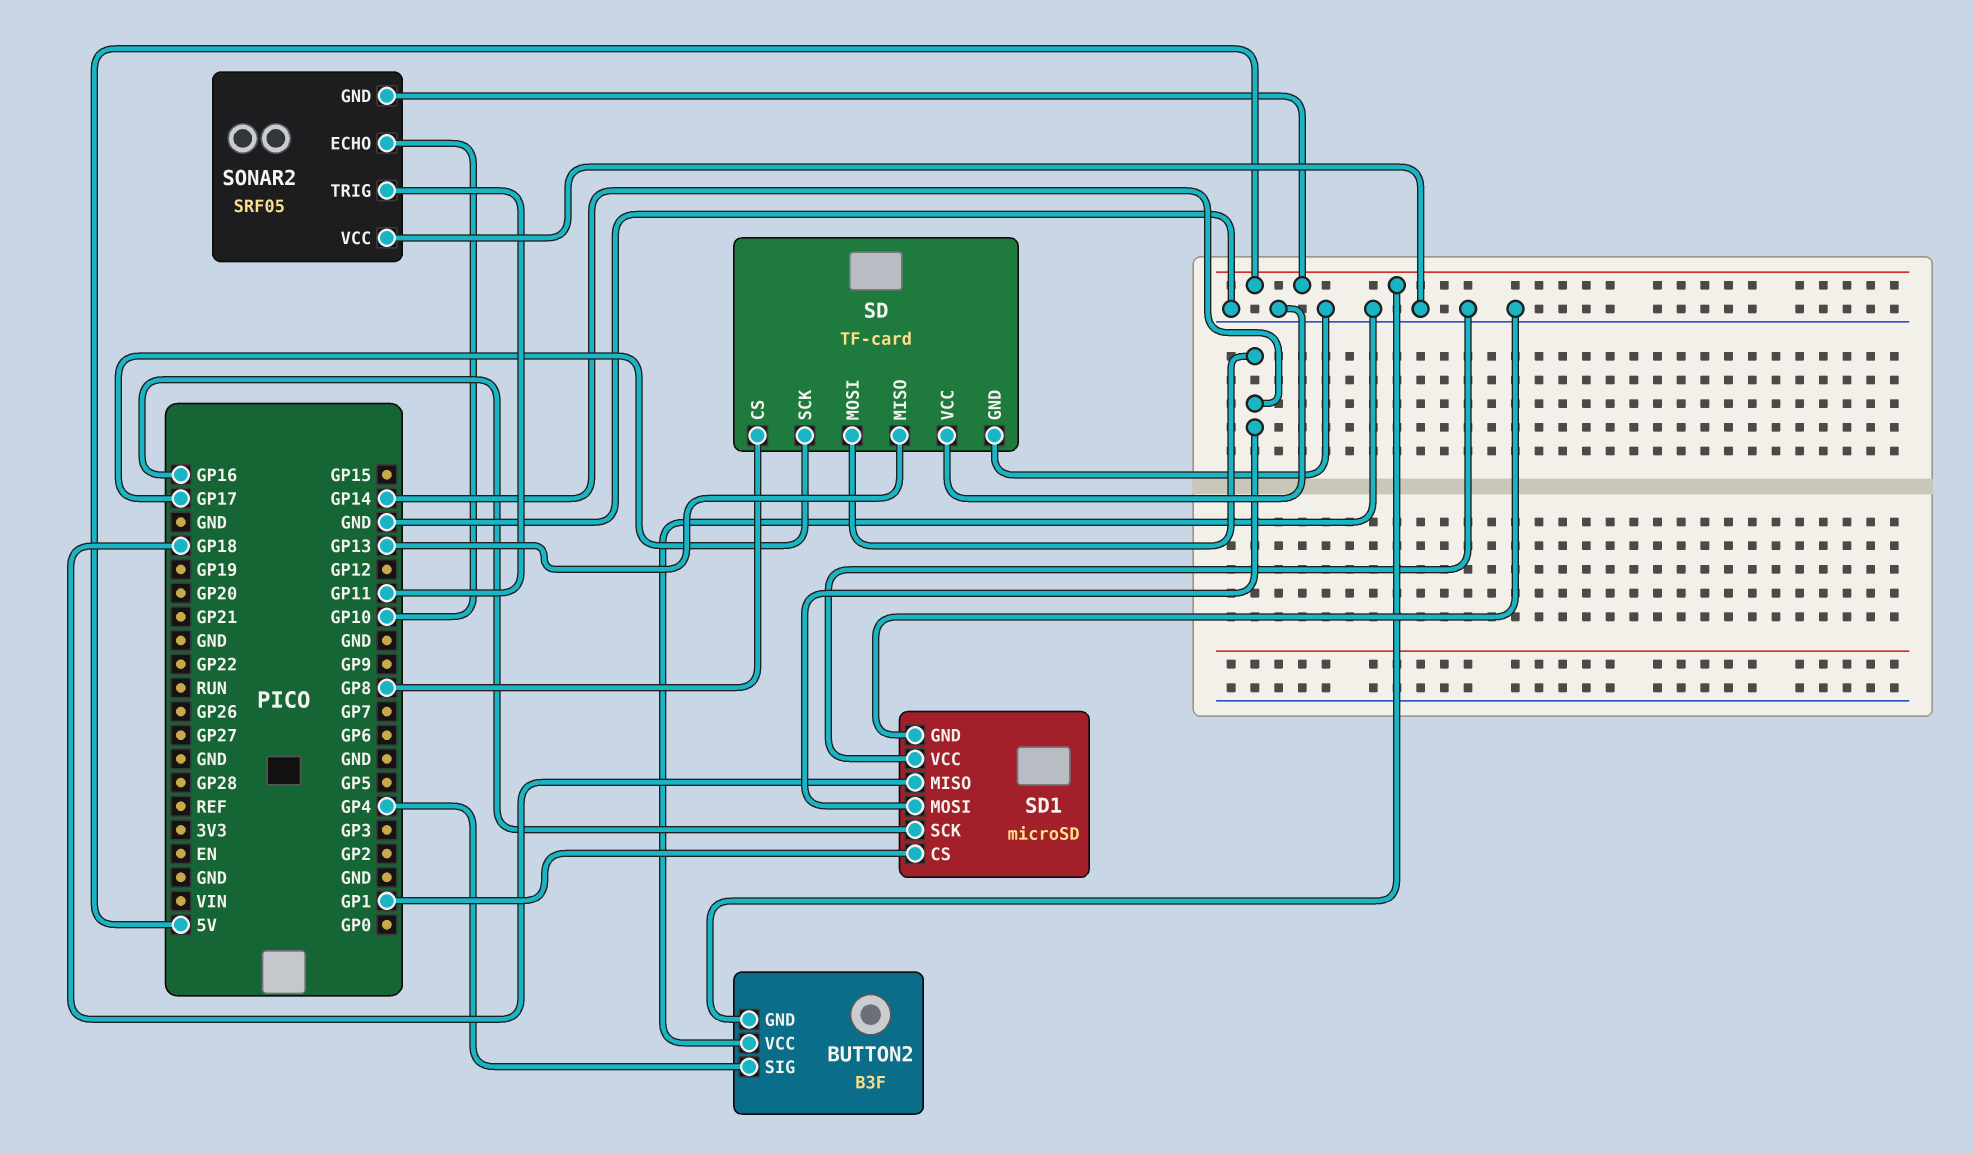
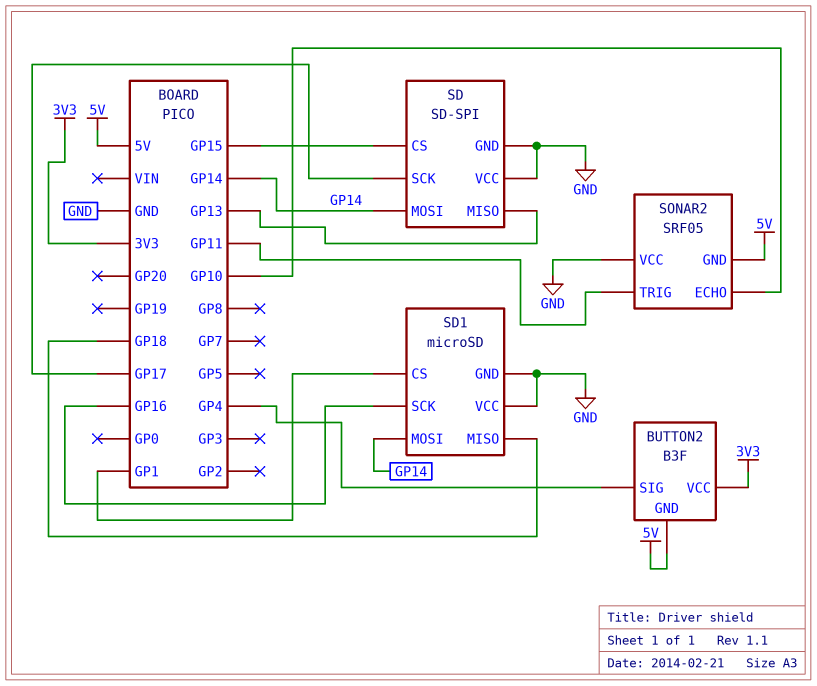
BUTTON2 pin VCC: GND -> 3V3
SD: TF-card -> SD-SPI
SD pin CS: GP8 -> GP15

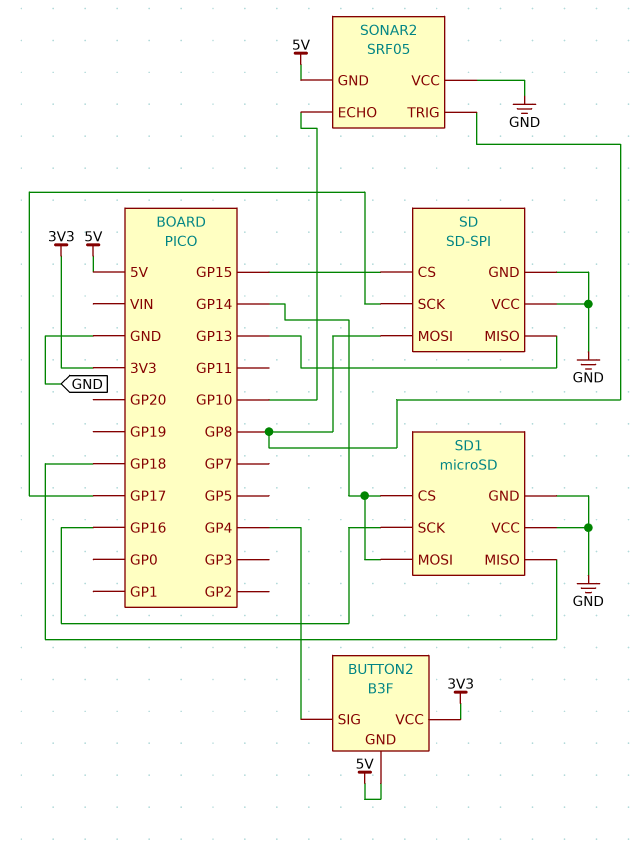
SD pin MOSI: GP14 -> GP8
SD1 pin CS: GP1 -> GP14
SONAR2 pin TRIG: GP11 -> GP8

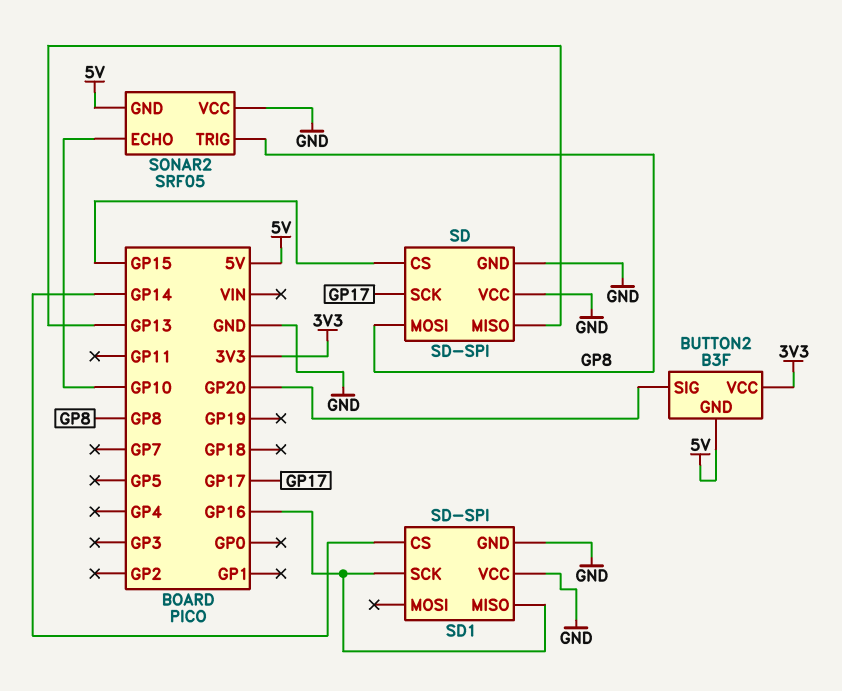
BUTTON2 pin SIG: GP4 -> GP20
SD1: microSD -> SD-SPI
SD1 pin MISO: GP18 -> GP16
SD1 pin MOSI: GP14 -> none

